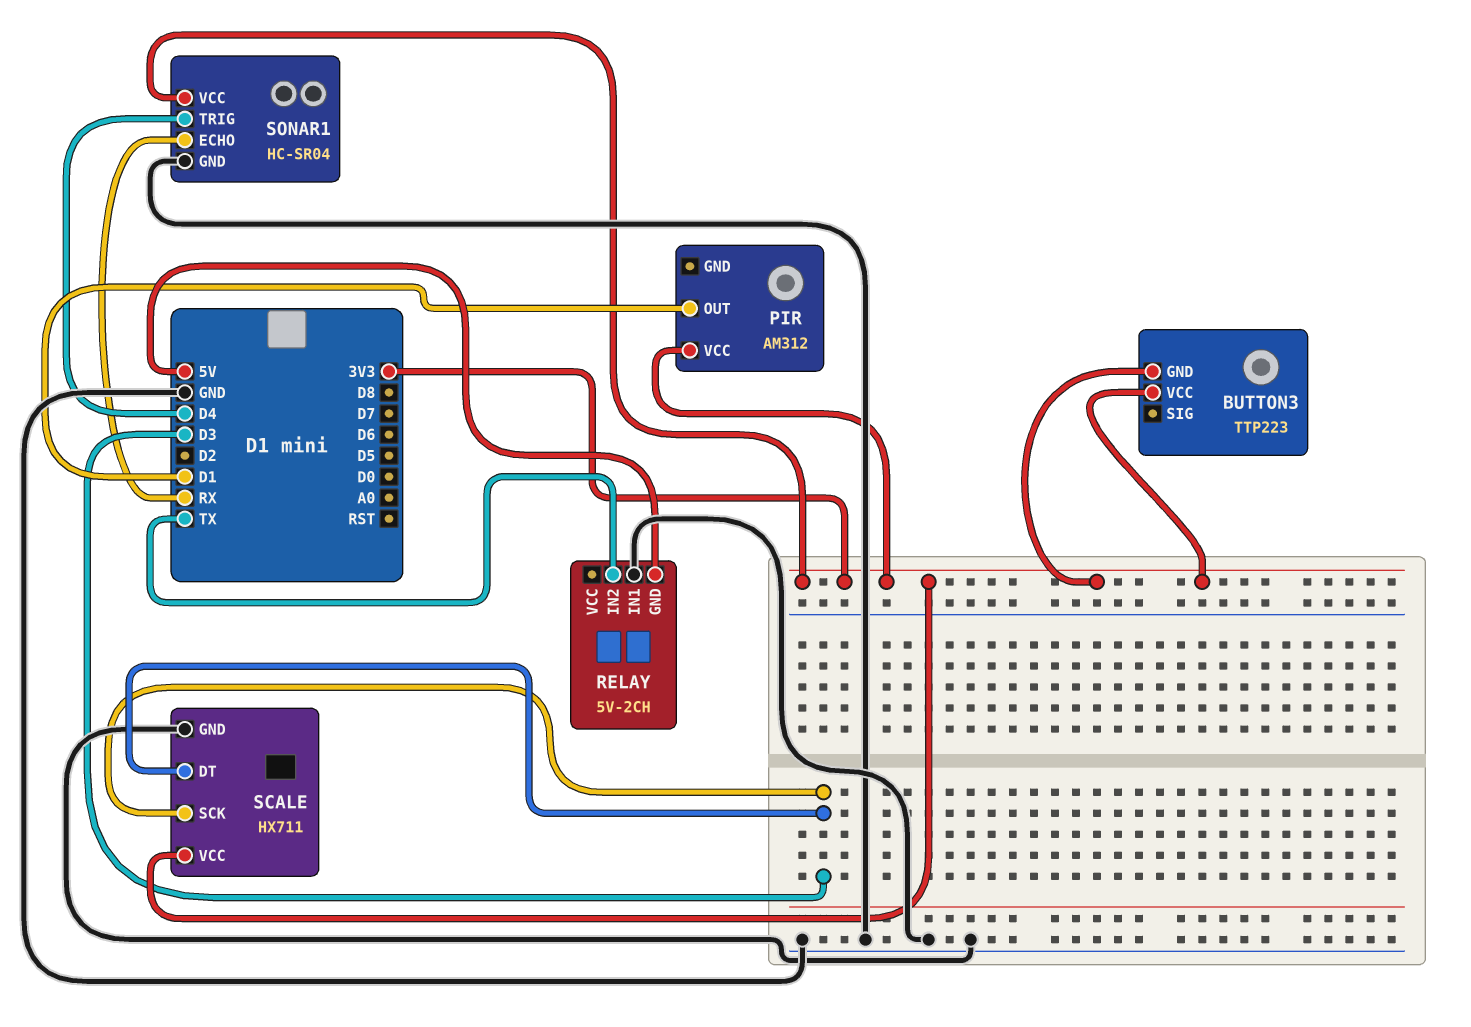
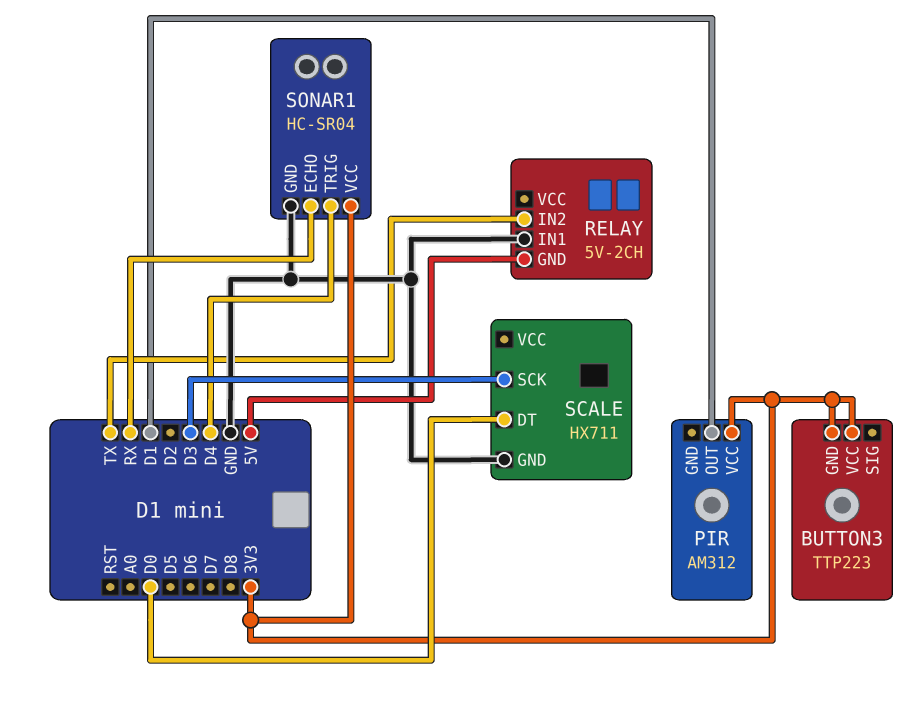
SCALE pin DT: D3 -> D0
SCALE pin VCC: 3V3 -> none

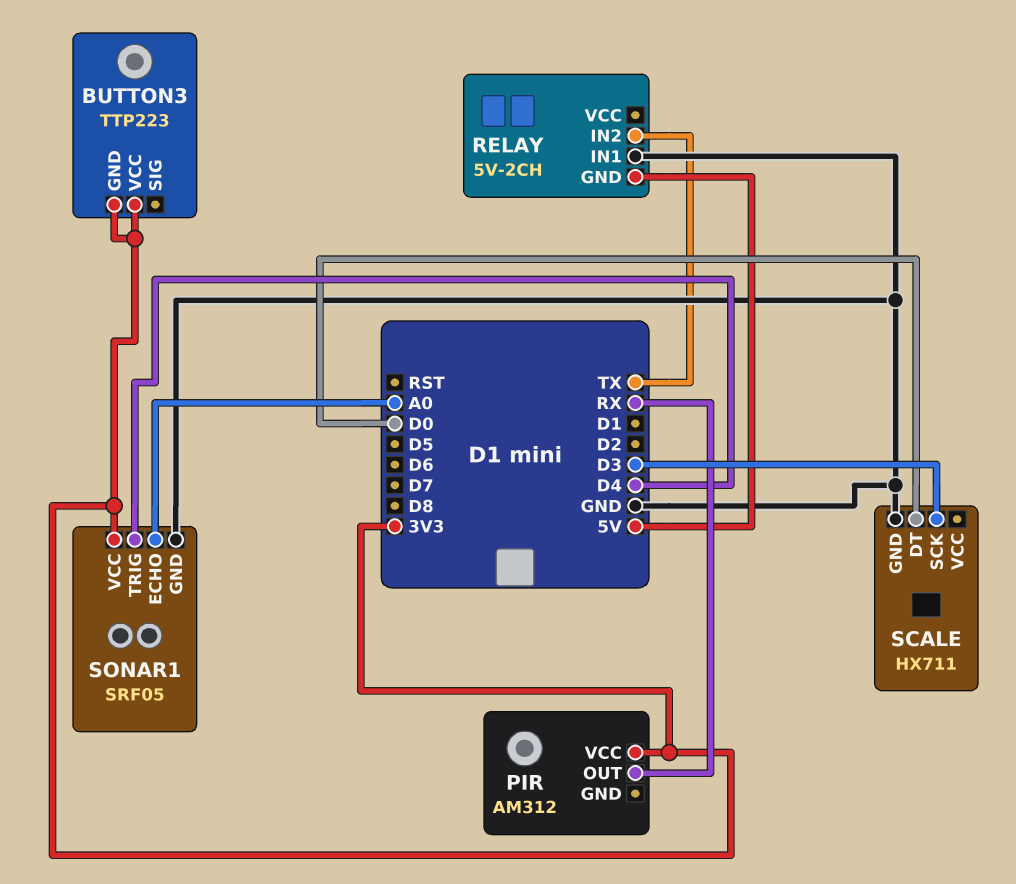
PIR pin OUT: D1 -> RX
SONAR1: HC-SR04 -> SRF05
SONAR1 pin ECHO: RX -> A0

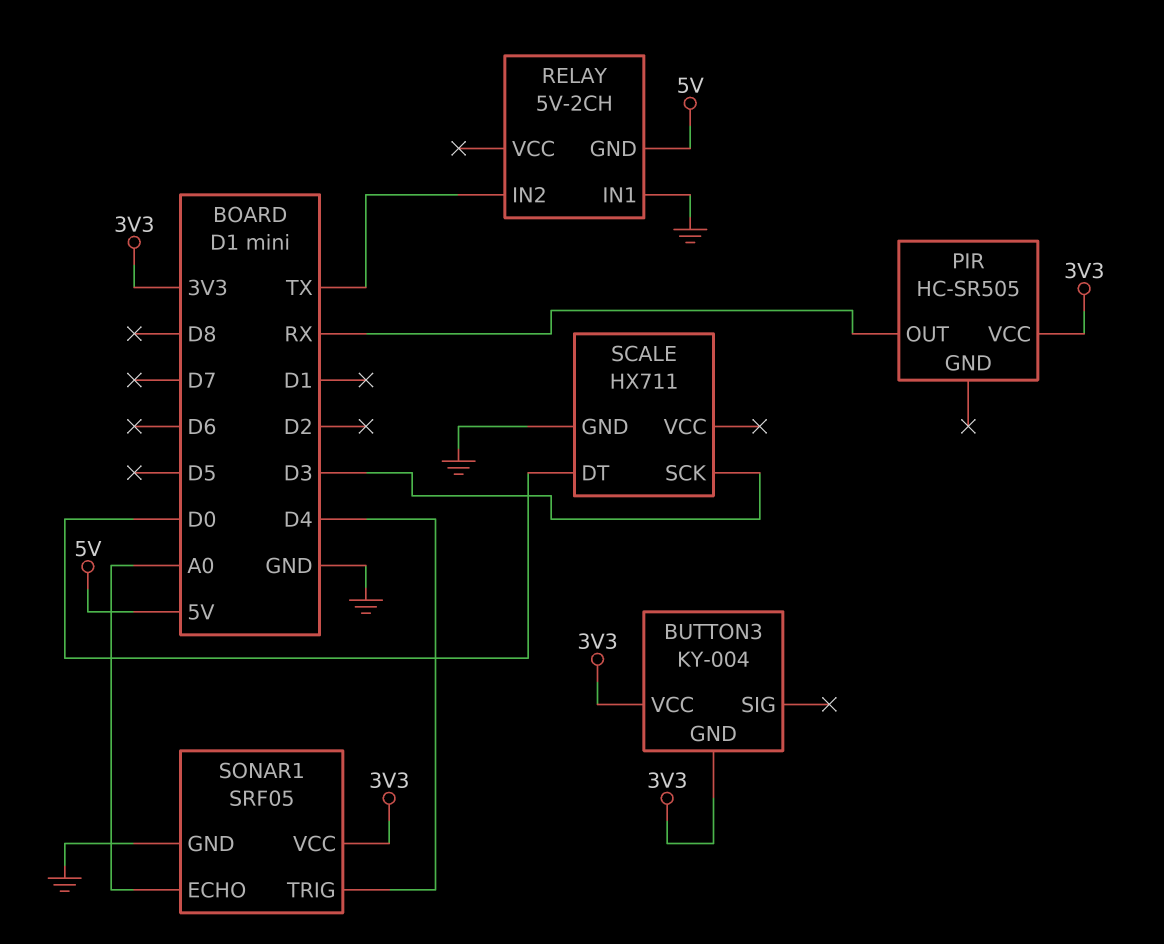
BUTTON3: TTP223 -> KY-004
PIR: AM312 -> HC-SR505

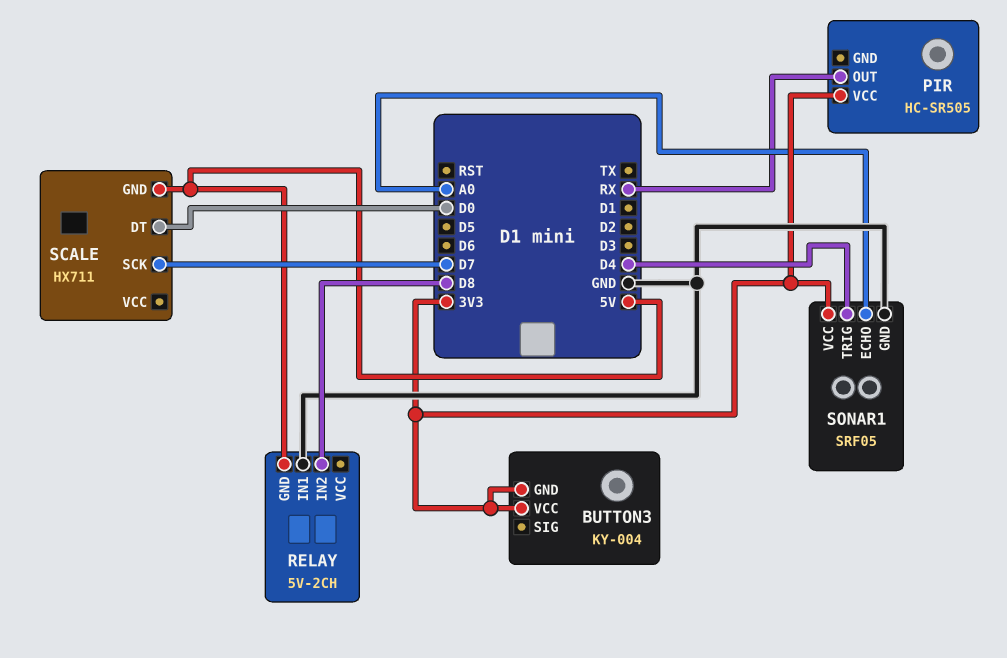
RELAY pin IN2: TX -> D8
SCALE pin GND: GND -> 5V
SCALE pin SCK: D3 -> D7

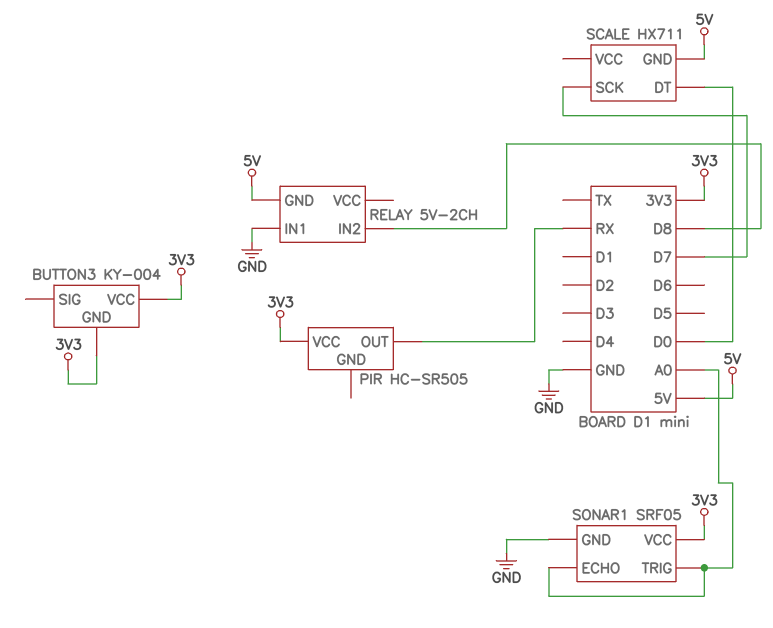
SONAR1 pin TRIG: D4 -> A0

